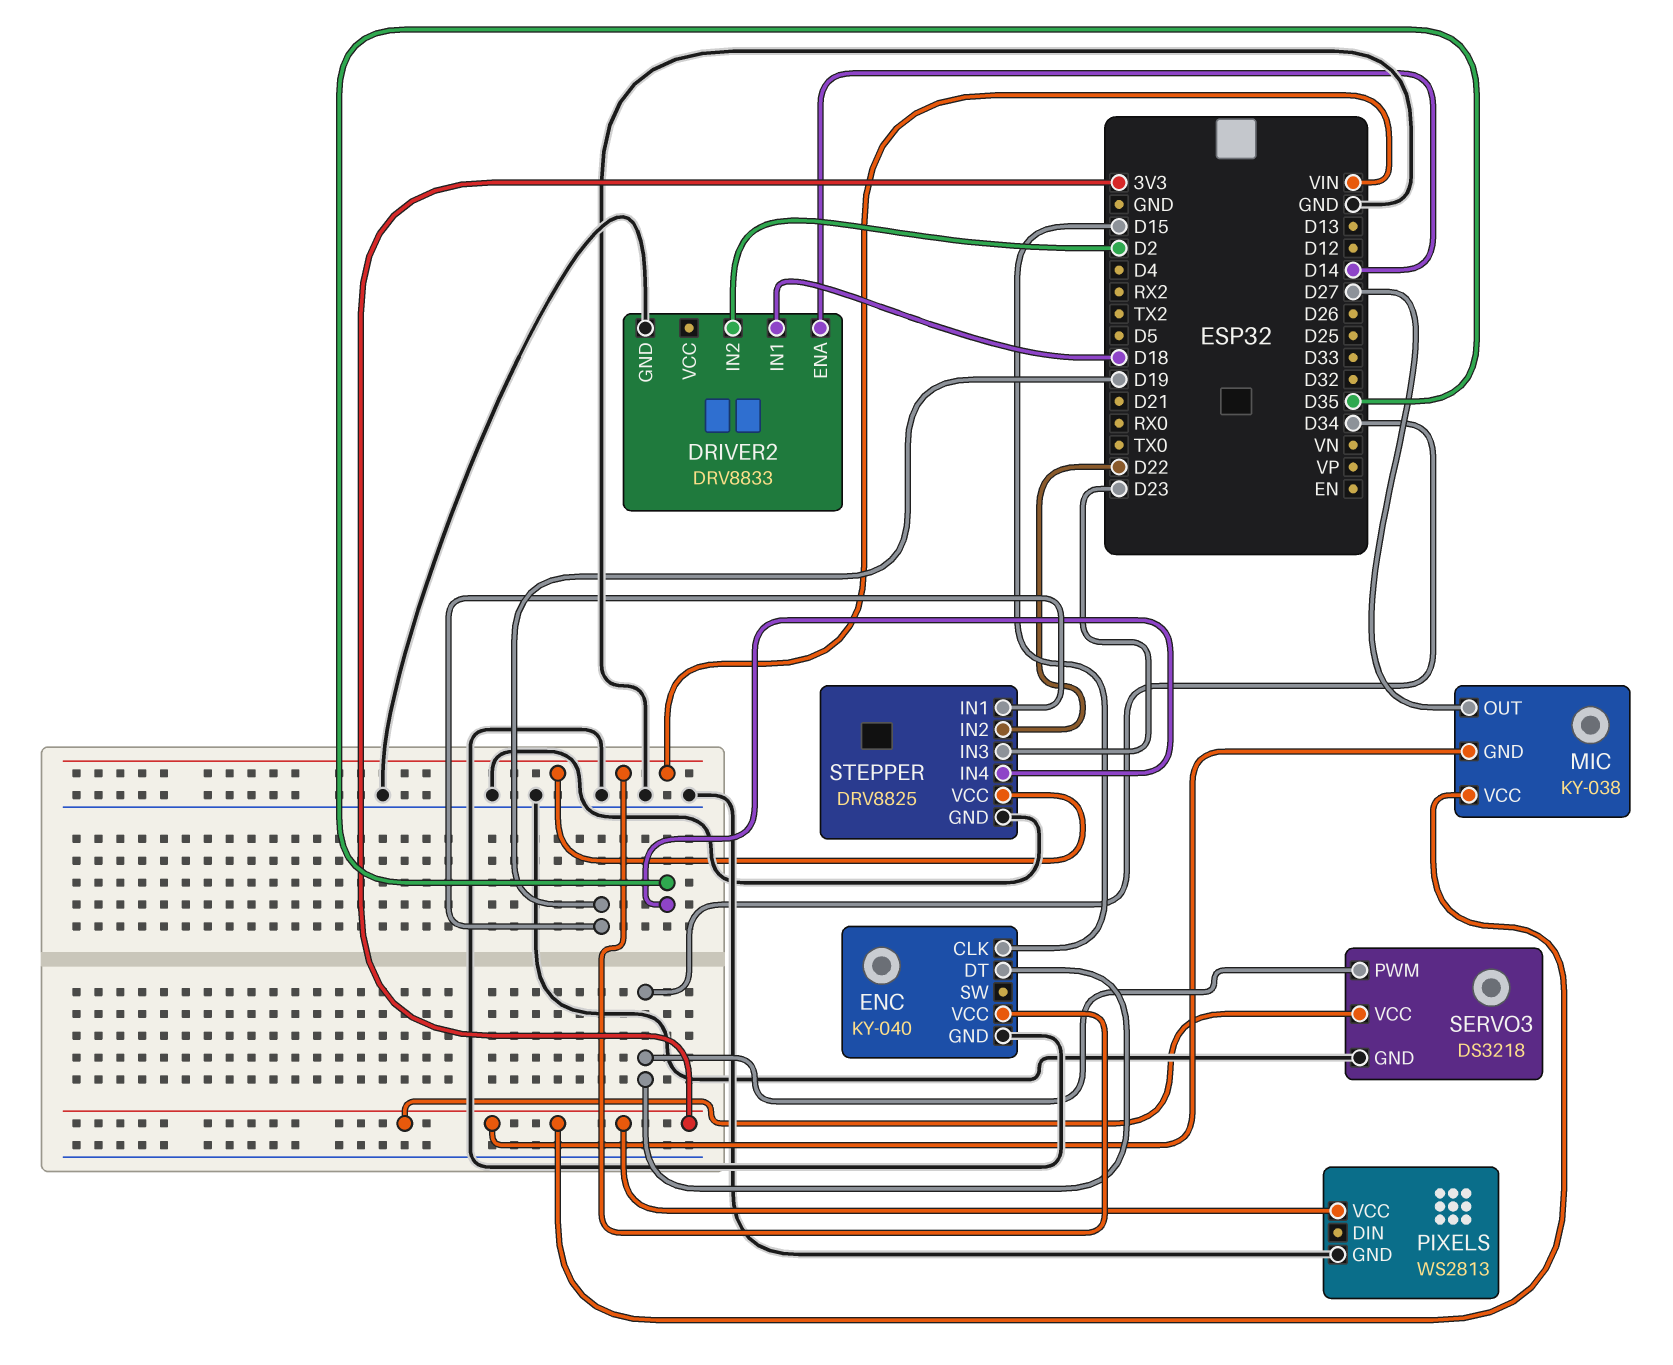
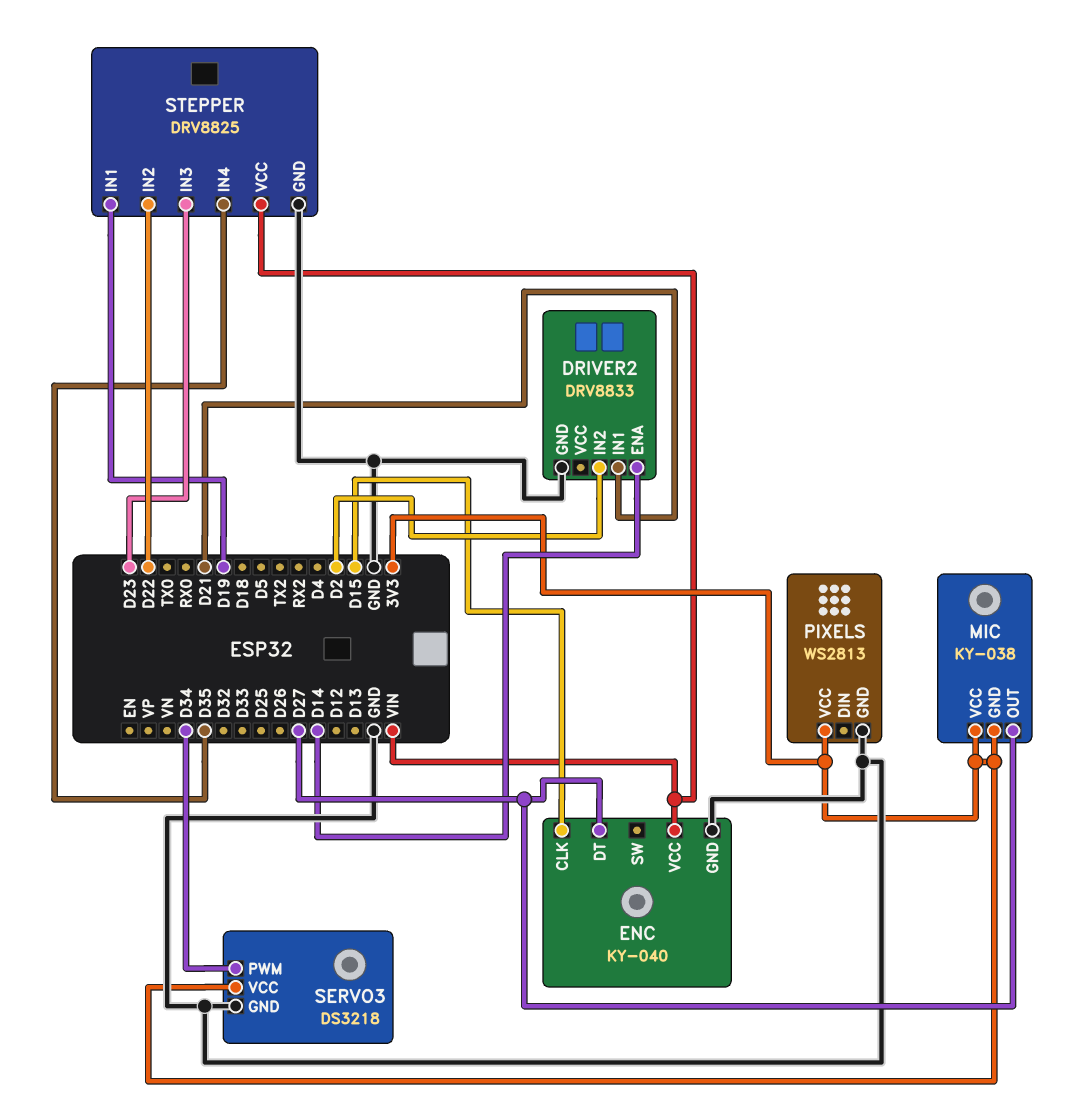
DRIVER2 pin IN1: D18 -> D21
ENC pin DT: D34 -> D27

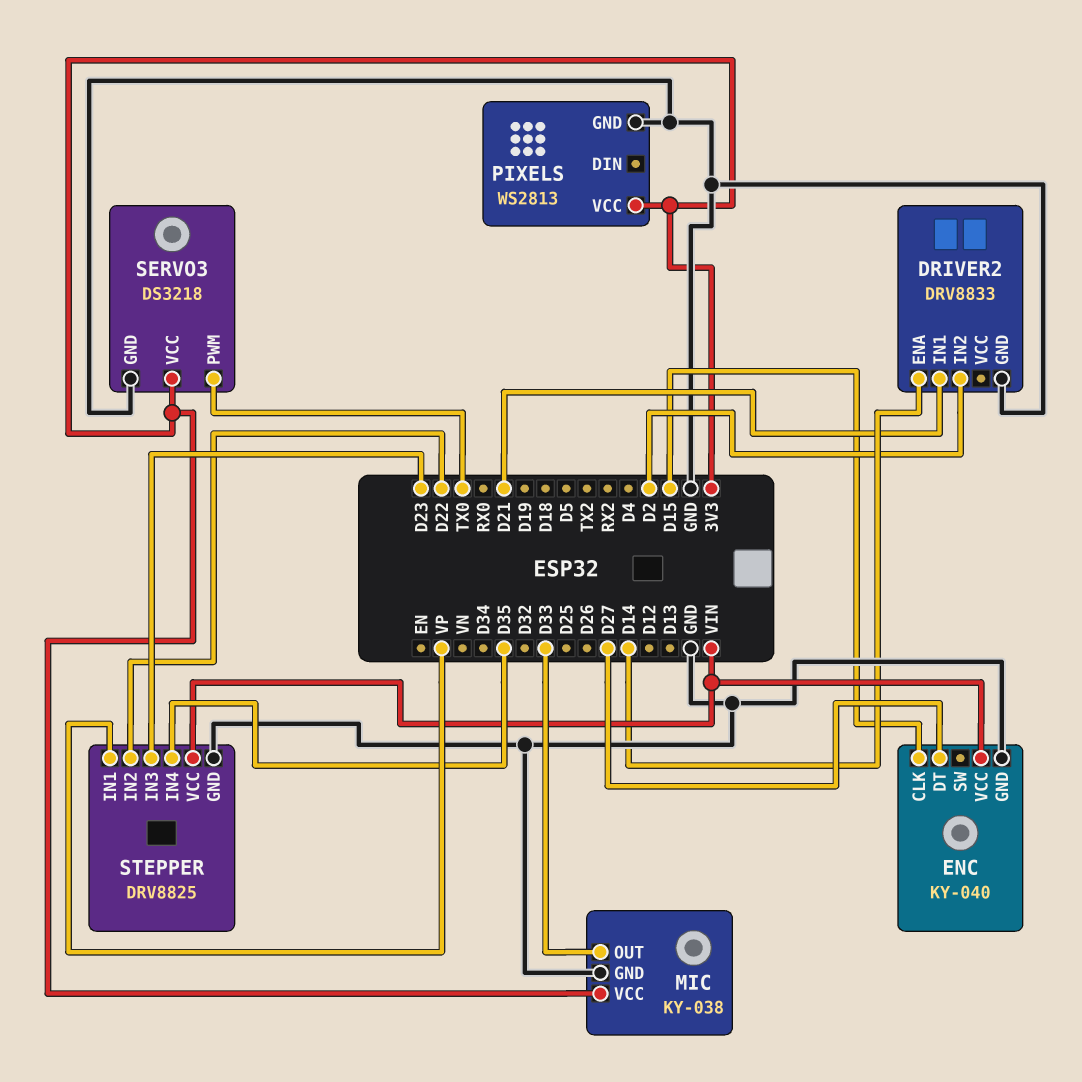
MIC pin GND: 3V3 -> GND
MIC pin OUT: D27 -> D33
SERVO3 pin PWM: D34 -> TX0
STEPPER pin IN1: D19 -> VP

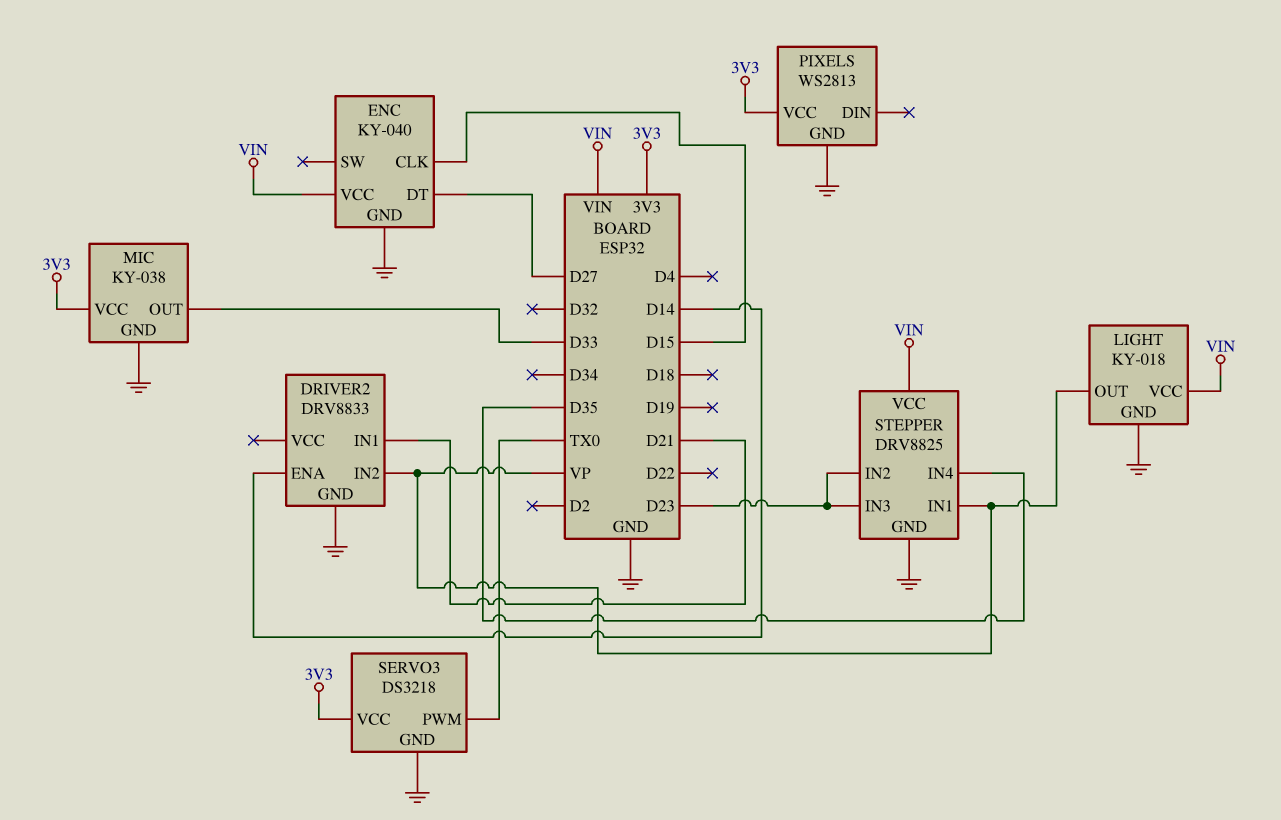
DRIVER2 pin IN2: D2 -> VP
LIGHT: none -> KY-018
LIGHT pin GND: none -> GND
LIGHT pin OUT: none -> VP
LIGHT pin VCC: none -> VIN
STEPPER pin IN2: D22 -> D23

